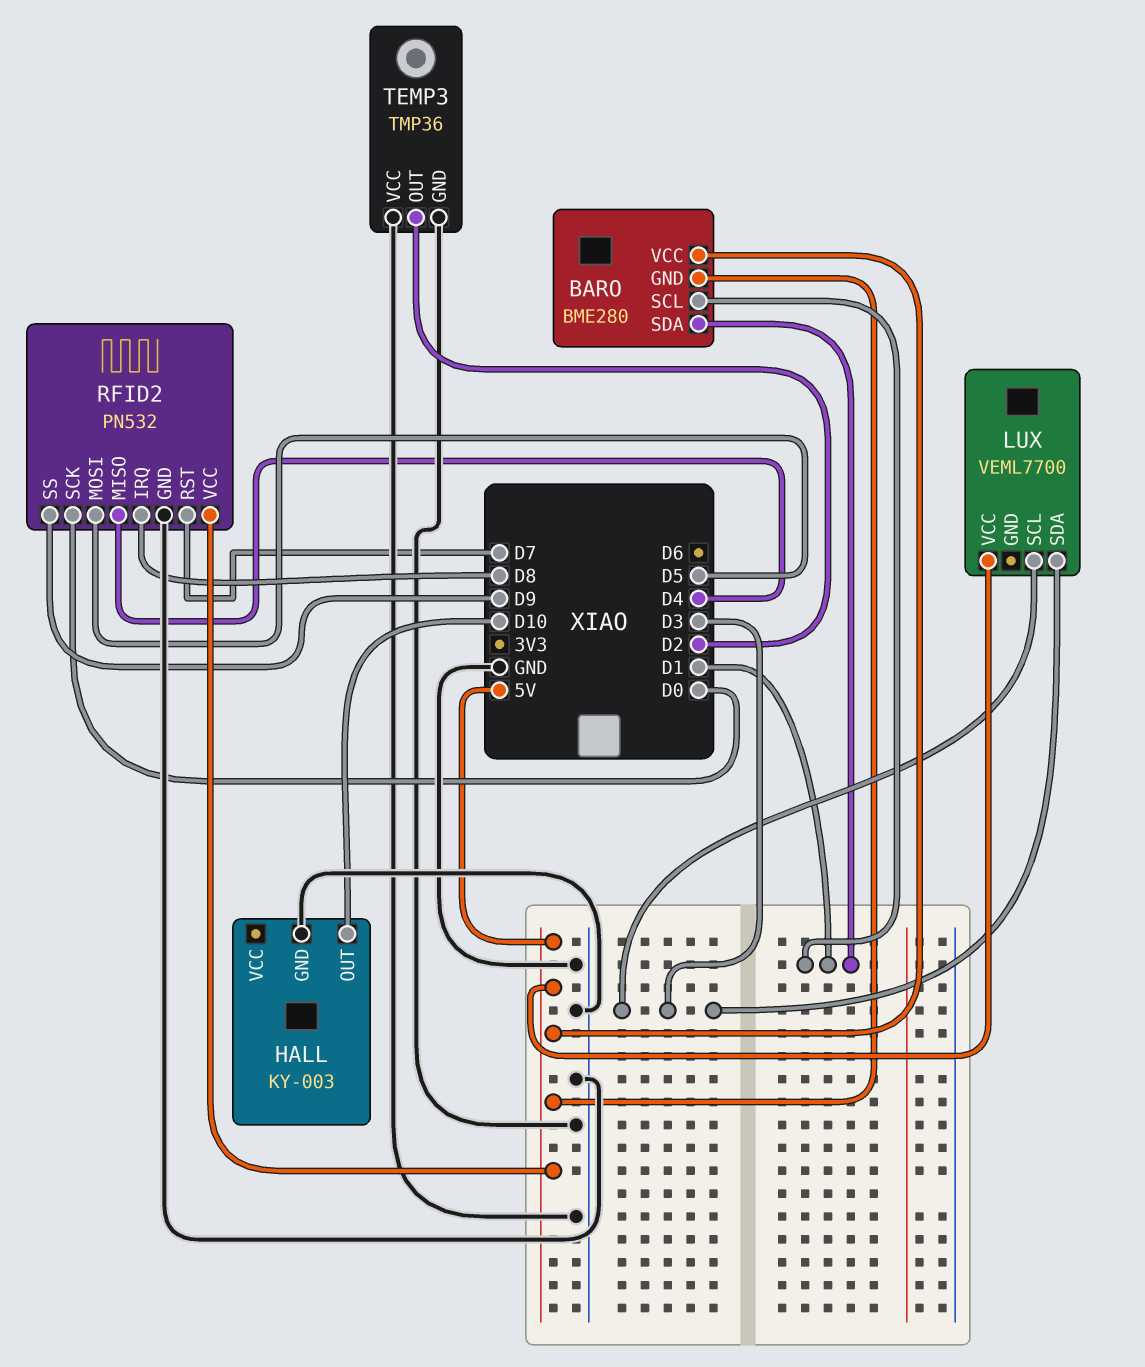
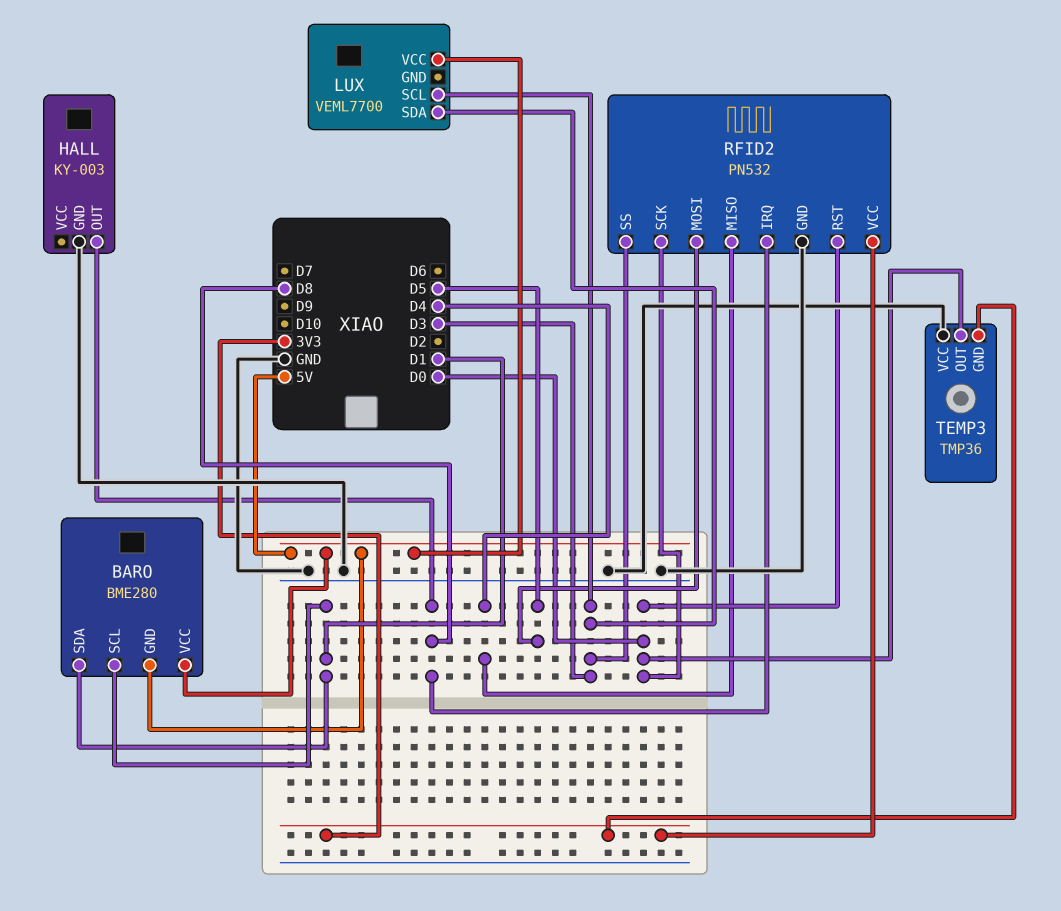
HALL pin OUT: D10 -> D8
RFID2 pin RST: D7 -> D0
RFID2 pin SS: D9 -> D3
RFID2 pin VCC: 5V -> 3V3
TEMP3 pin GND: GND -> 3V3
TEMP3 pin OUT: D2 -> D0

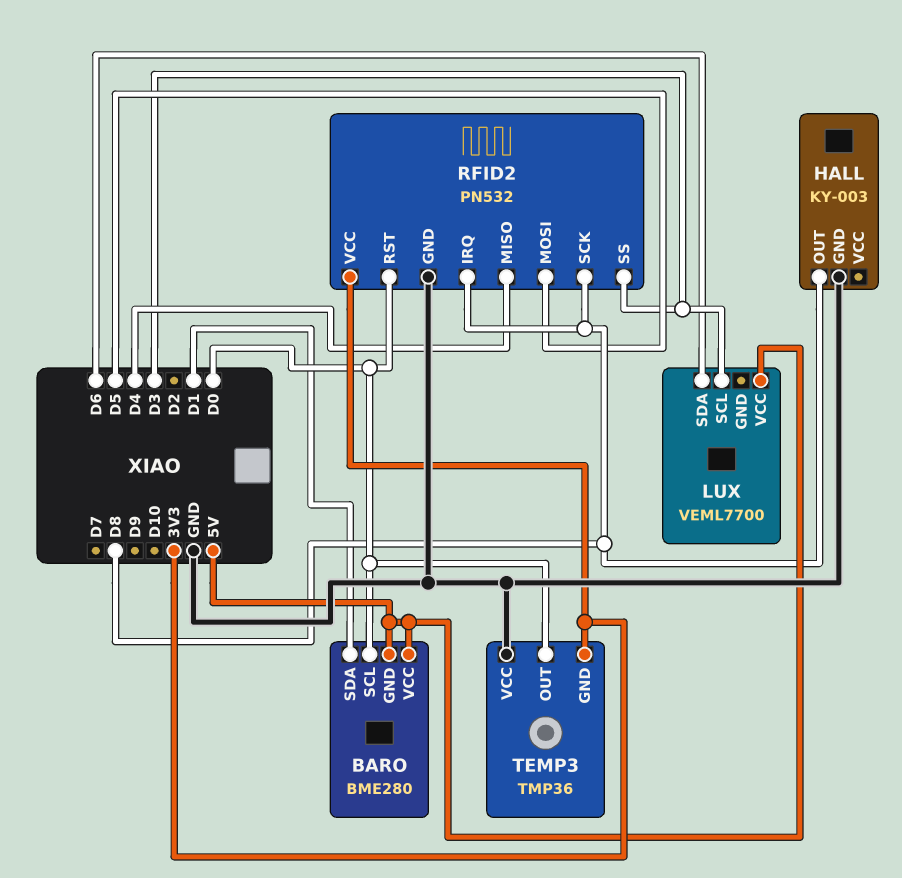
BARO pin SCL: D1 -> D0
LUX pin SDA: D3 -> D6
RFID2 pin SCK: D0 -> D8

